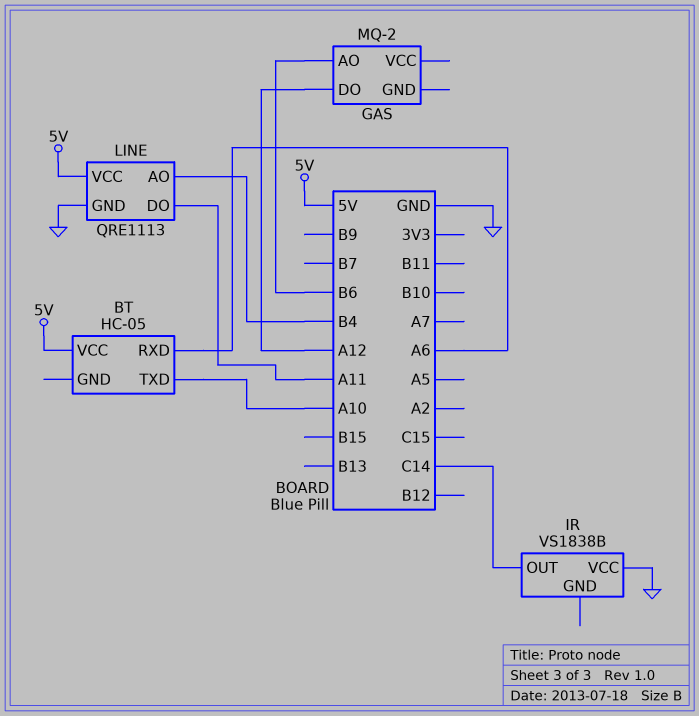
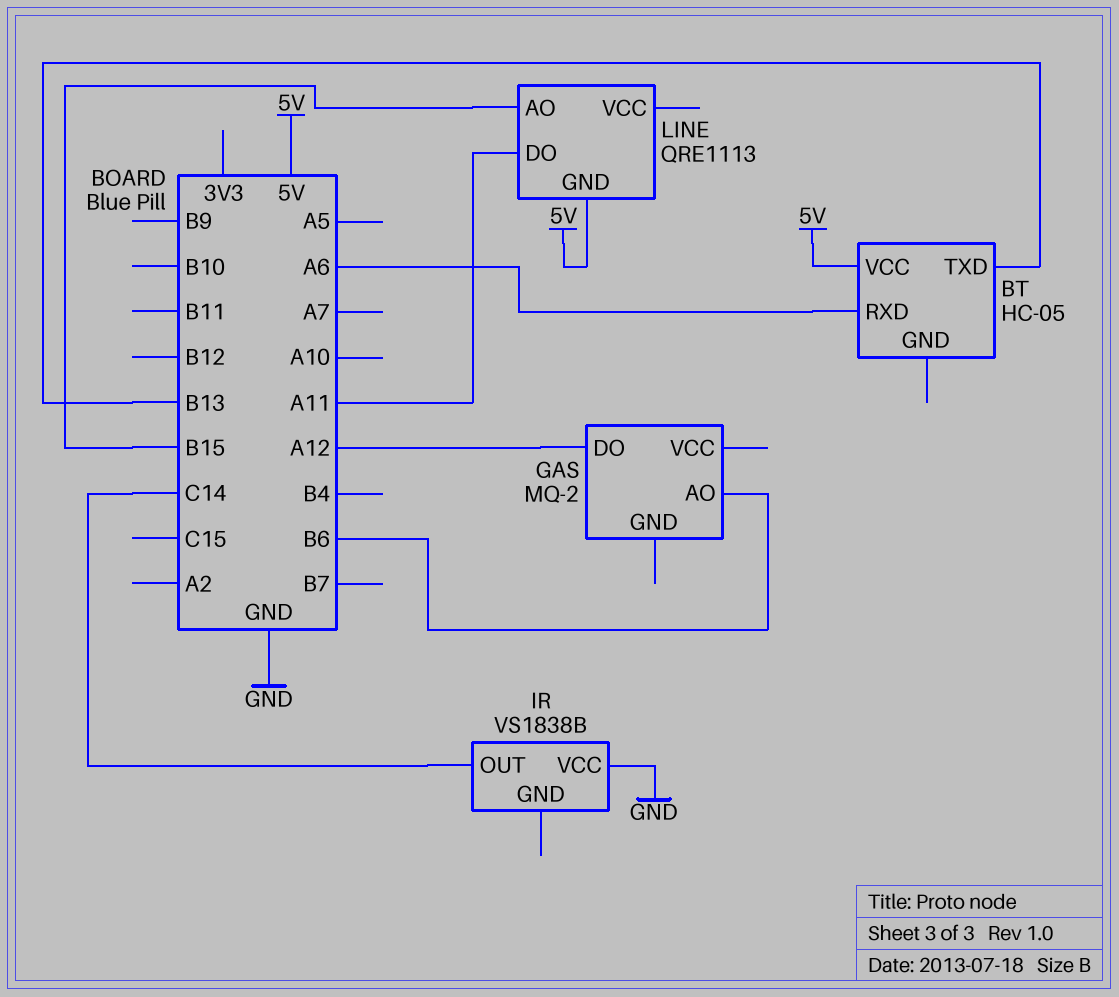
BT pin TXD: A10 -> B13
LINE pin AO: B4 -> B15
LINE pin GND: GND -> 5V
LINE pin VCC: 5V -> none

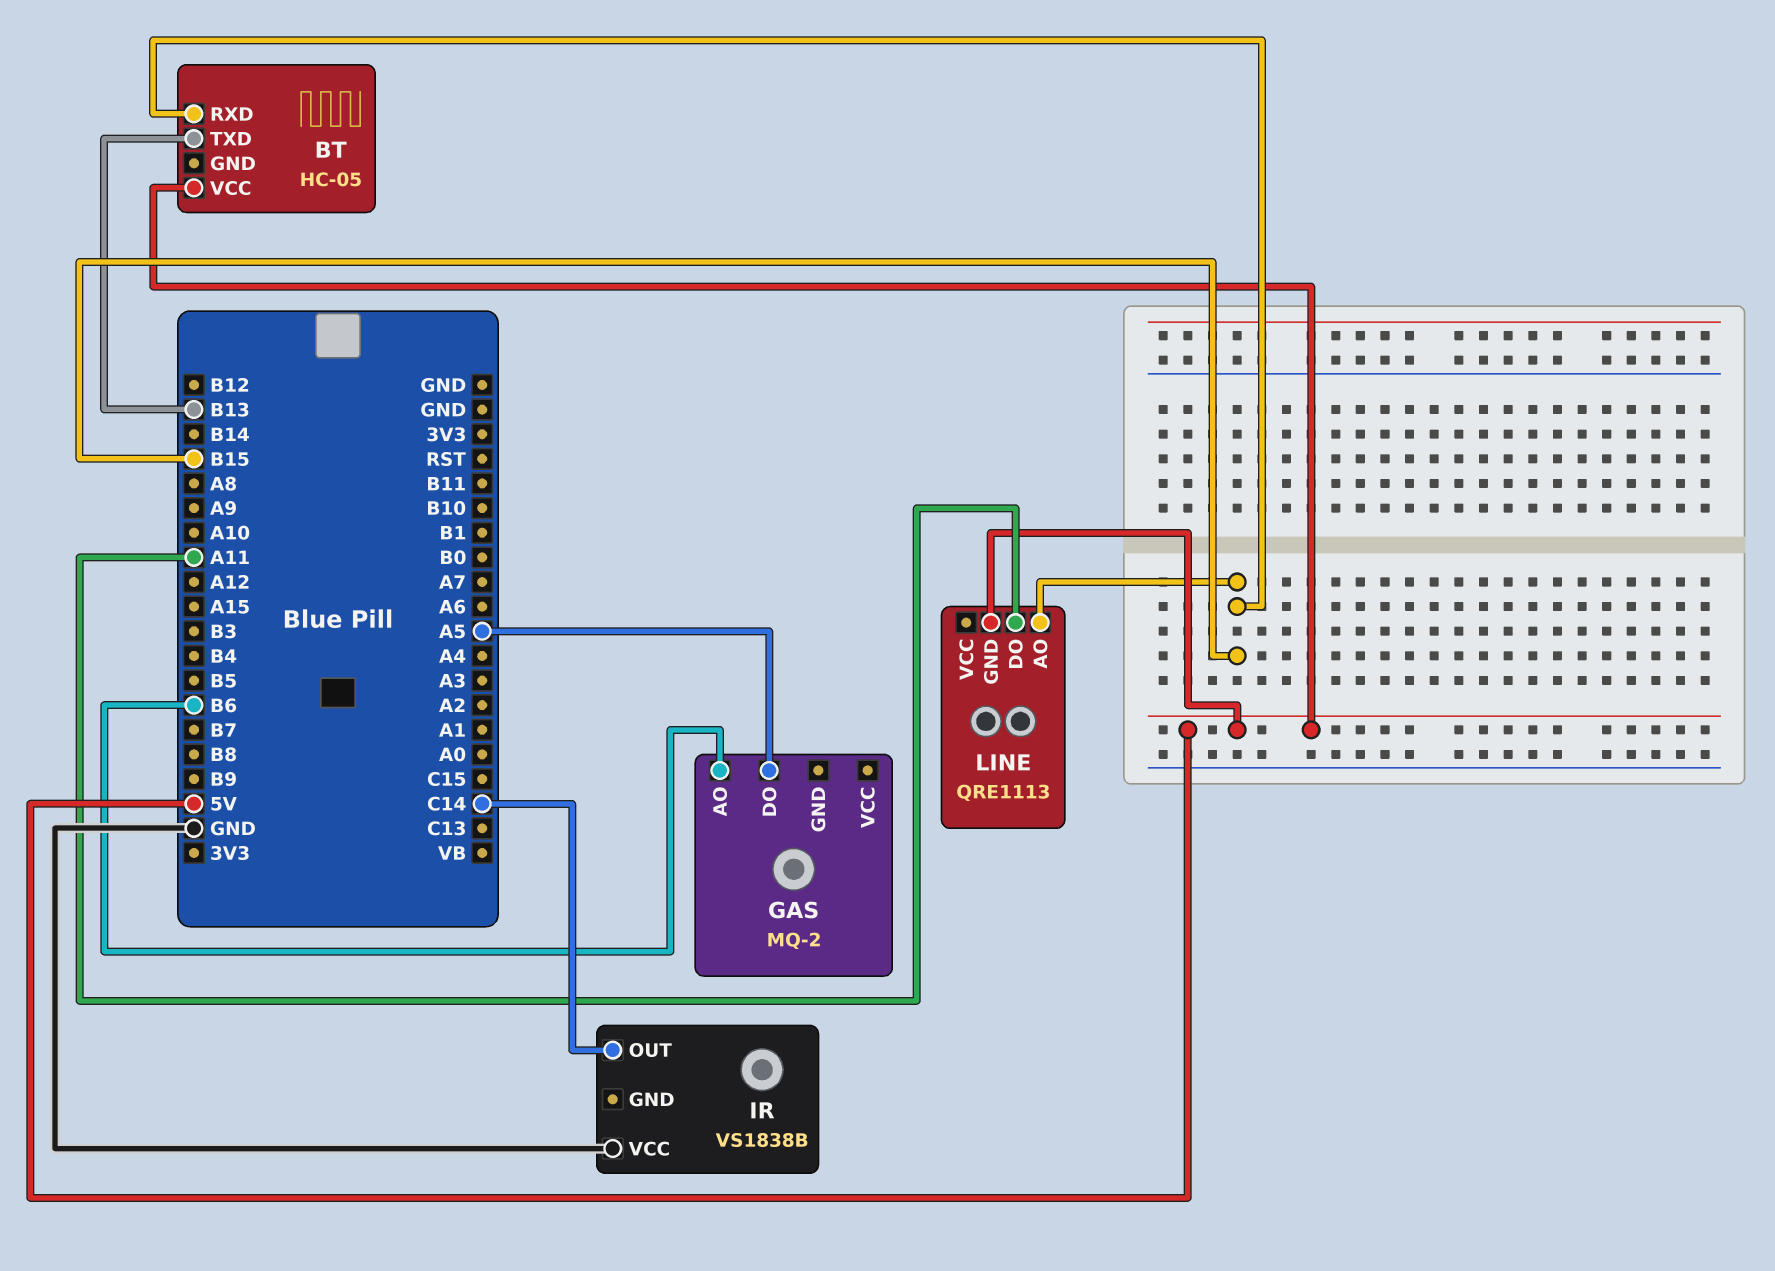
BT pin RXD: A6 -> B15
GAS pin DO: A12 -> A5

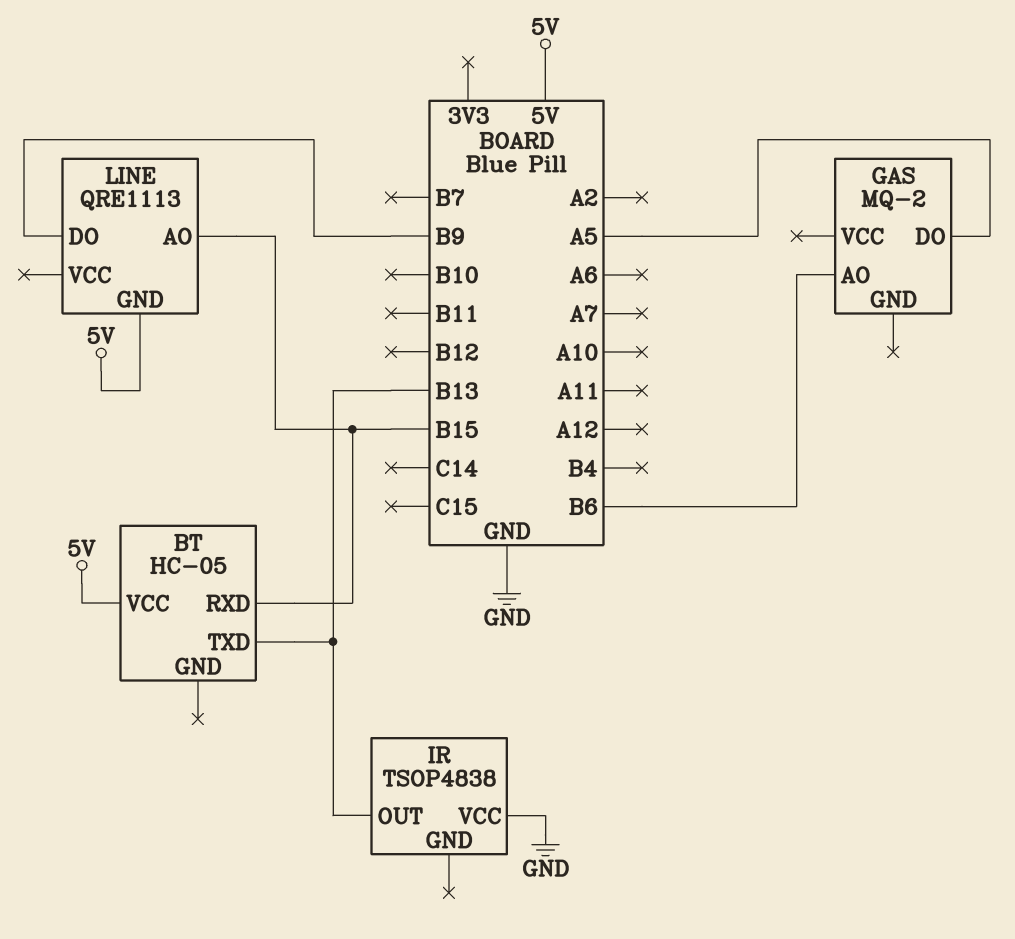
IR: VS1838B -> TSOP4838
IR pin OUT: C14 -> B13
LINE pin DO: A11 -> B9

